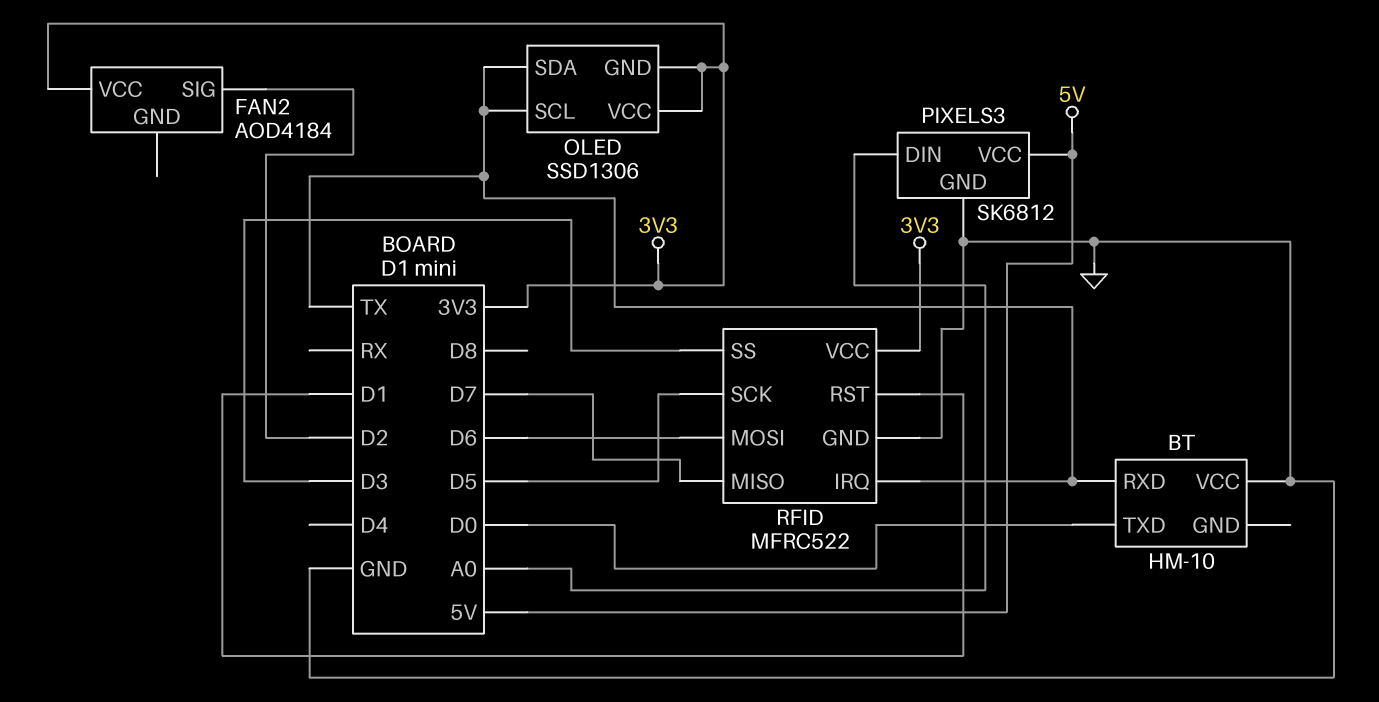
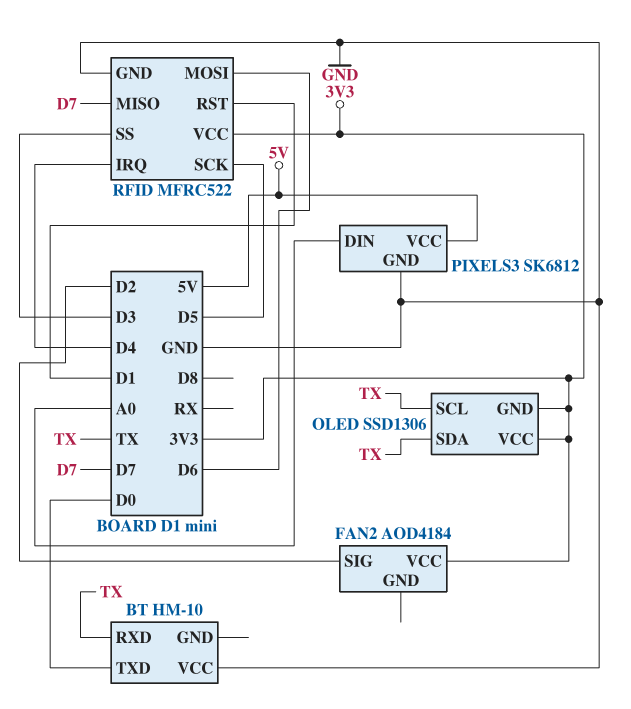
RFID pin IRQ: TX -> D4

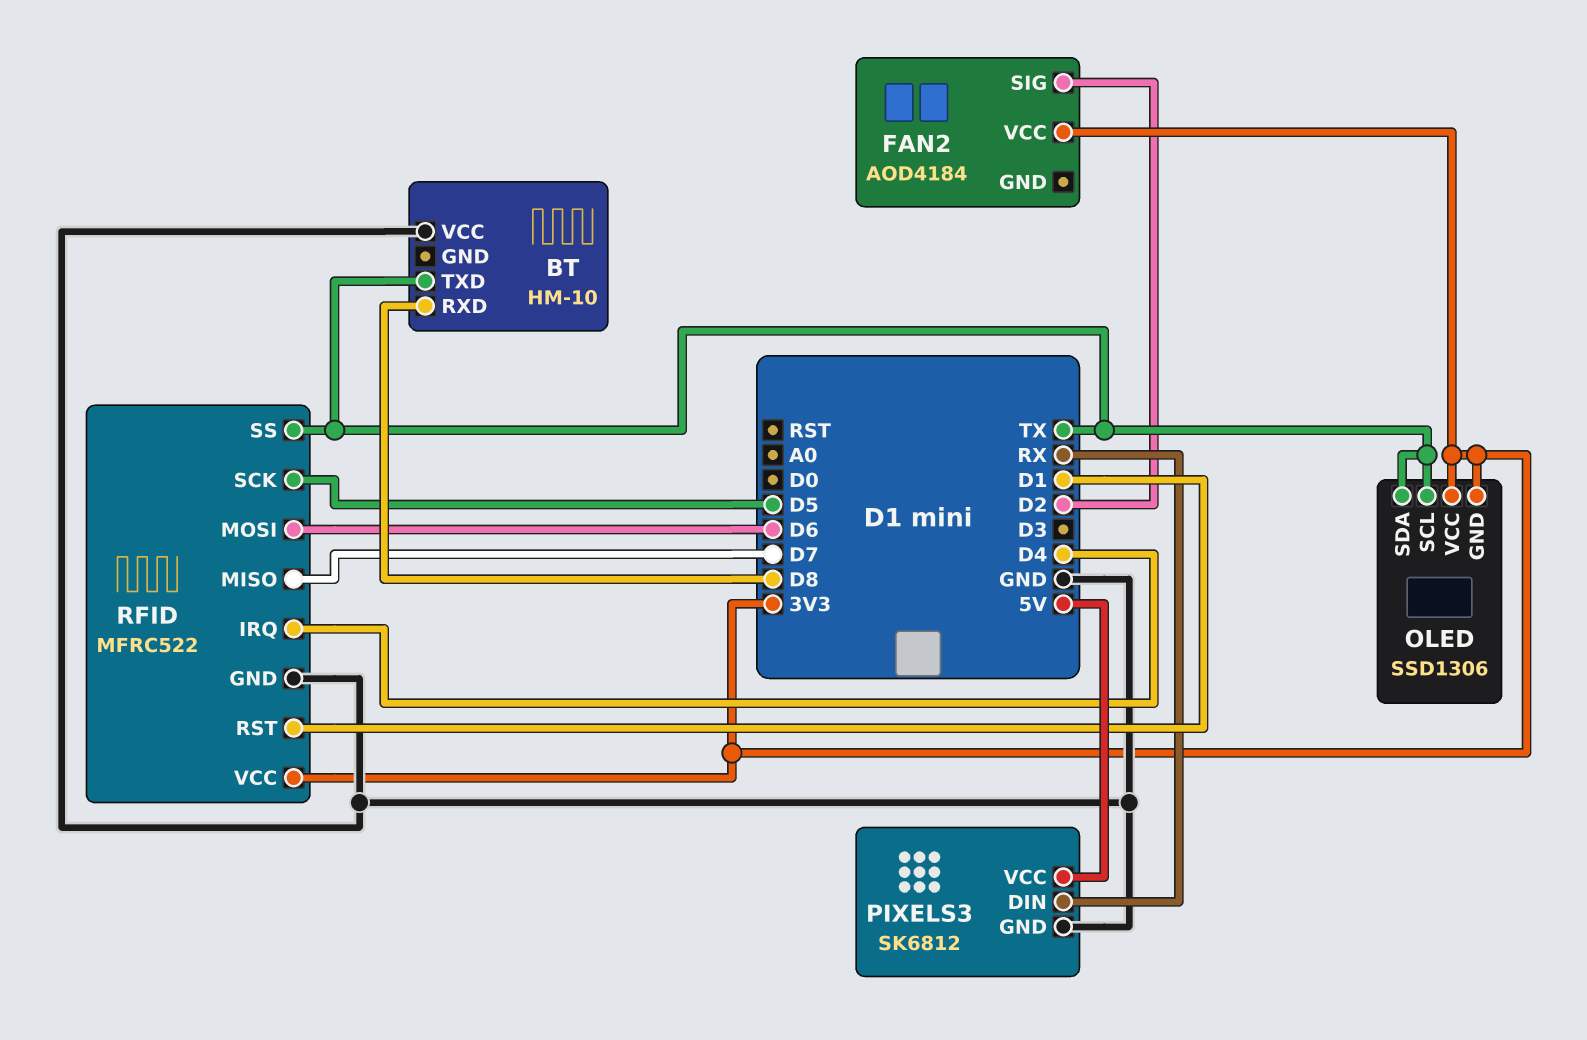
BT pin RXD: TX -> D8
BT pin TXD: D0 -> TX
PIXELS3 pin DIN: A0 -> RX
RFID pin SS: D3 -> TX

